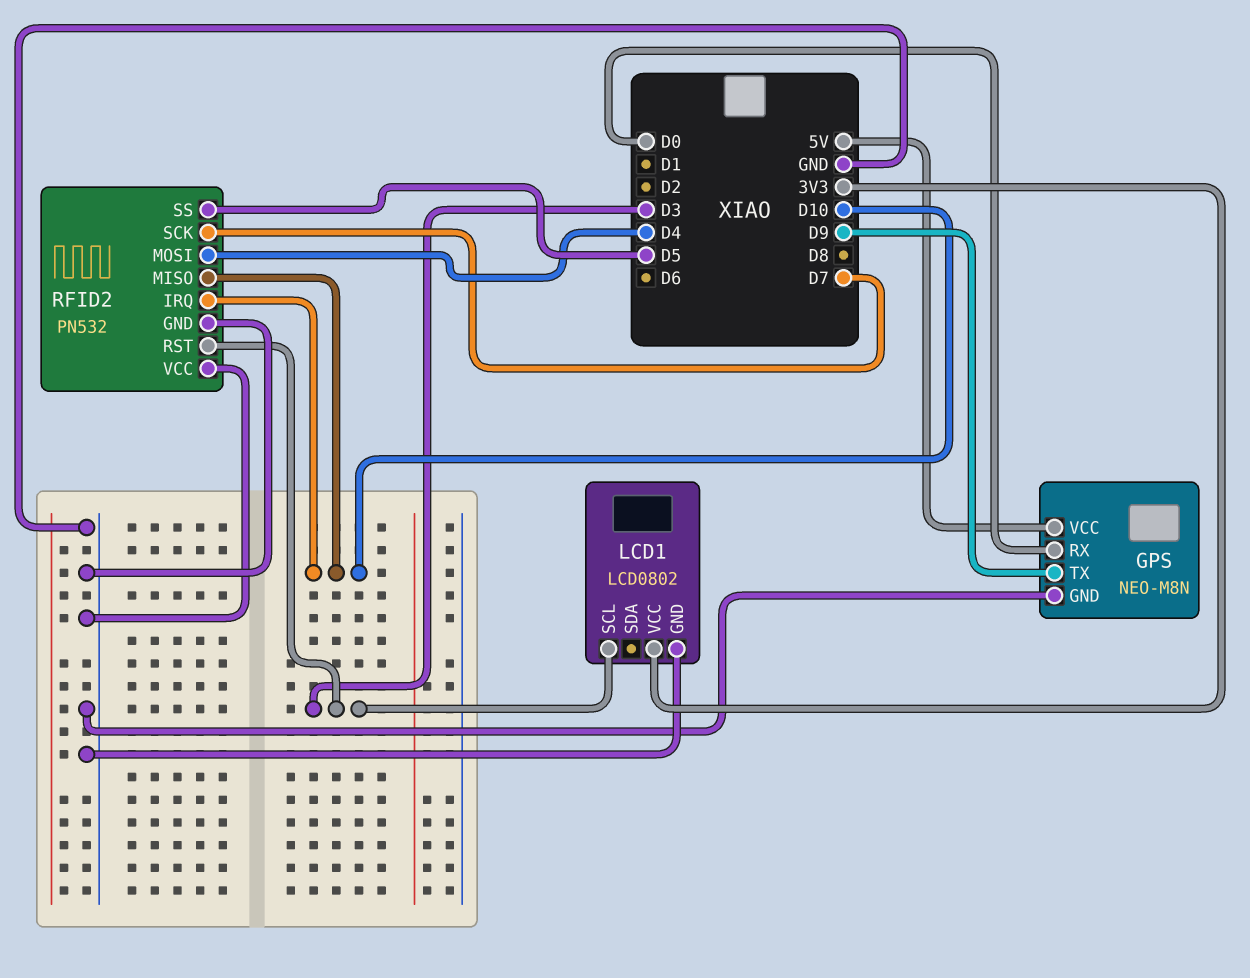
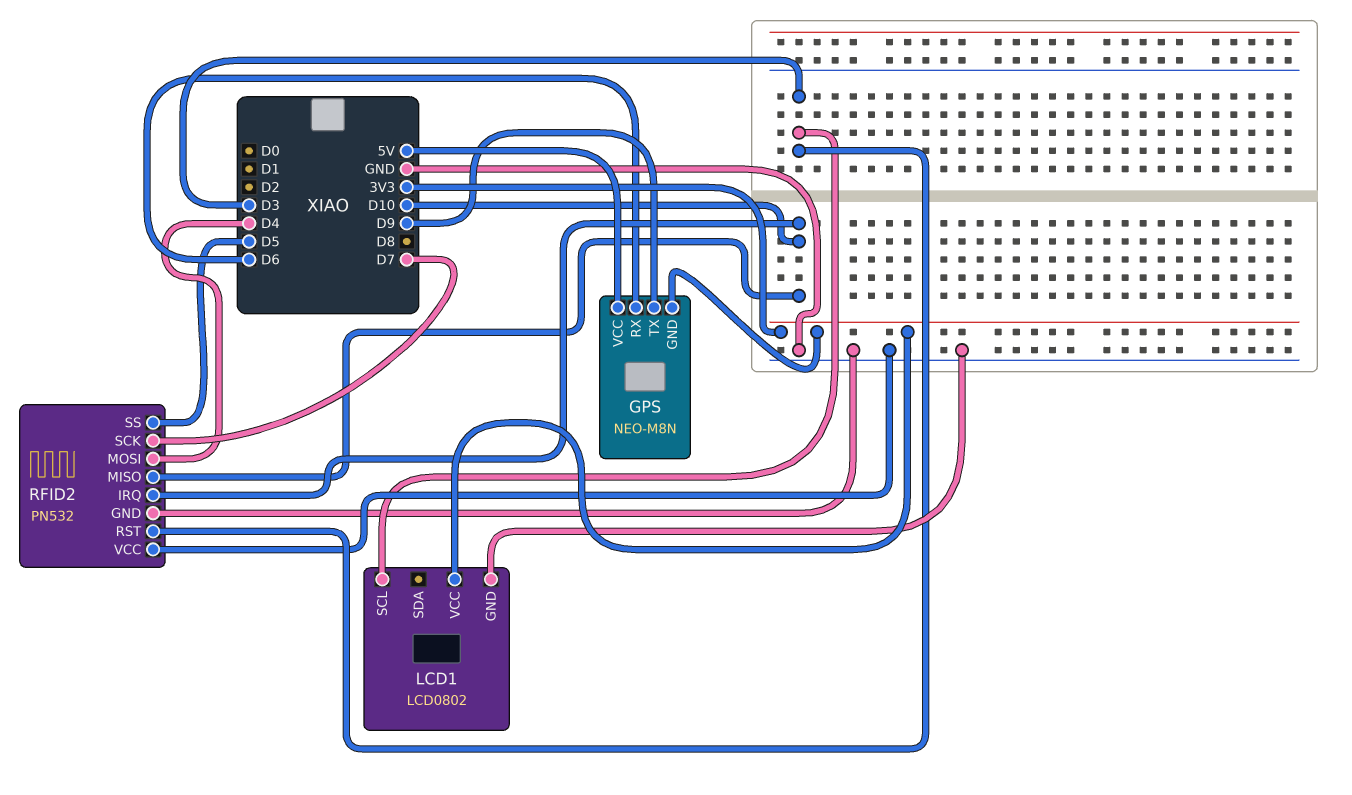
GPS pin GND: GND -> 3V3
GPS pin RX: D0 -> D6

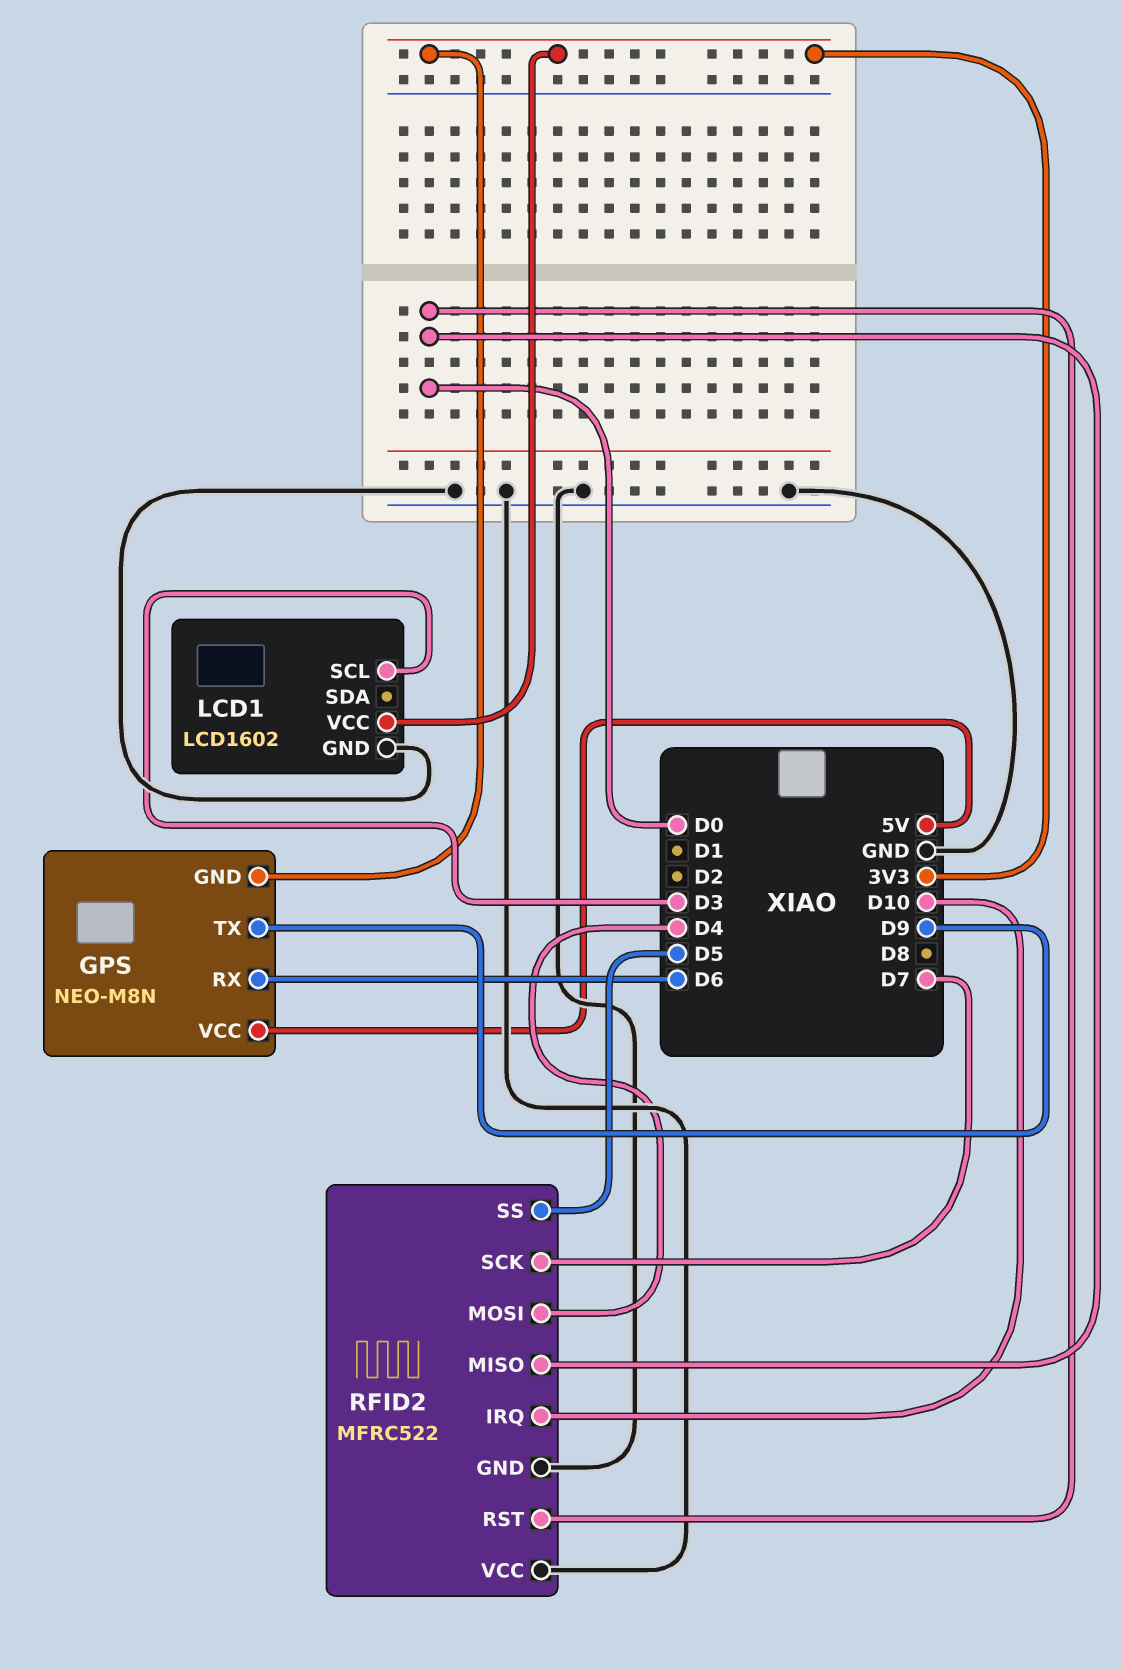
LCD1: LCD0802 -> LCD1602
RFID2: PN532 -> MFRC522
RFID2 pin MISO: D10 -> D0
RFID2 pin RST: D3 -> D0

